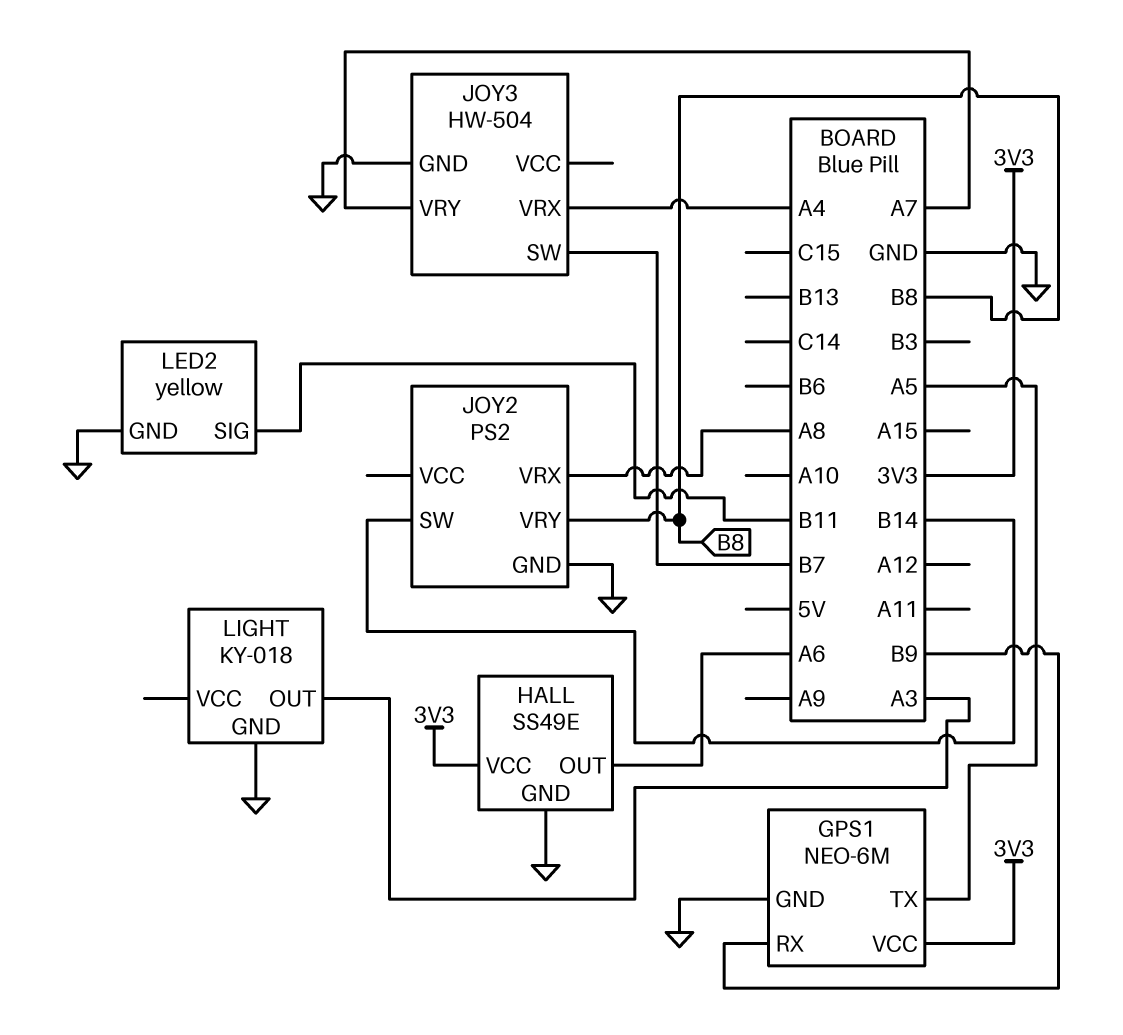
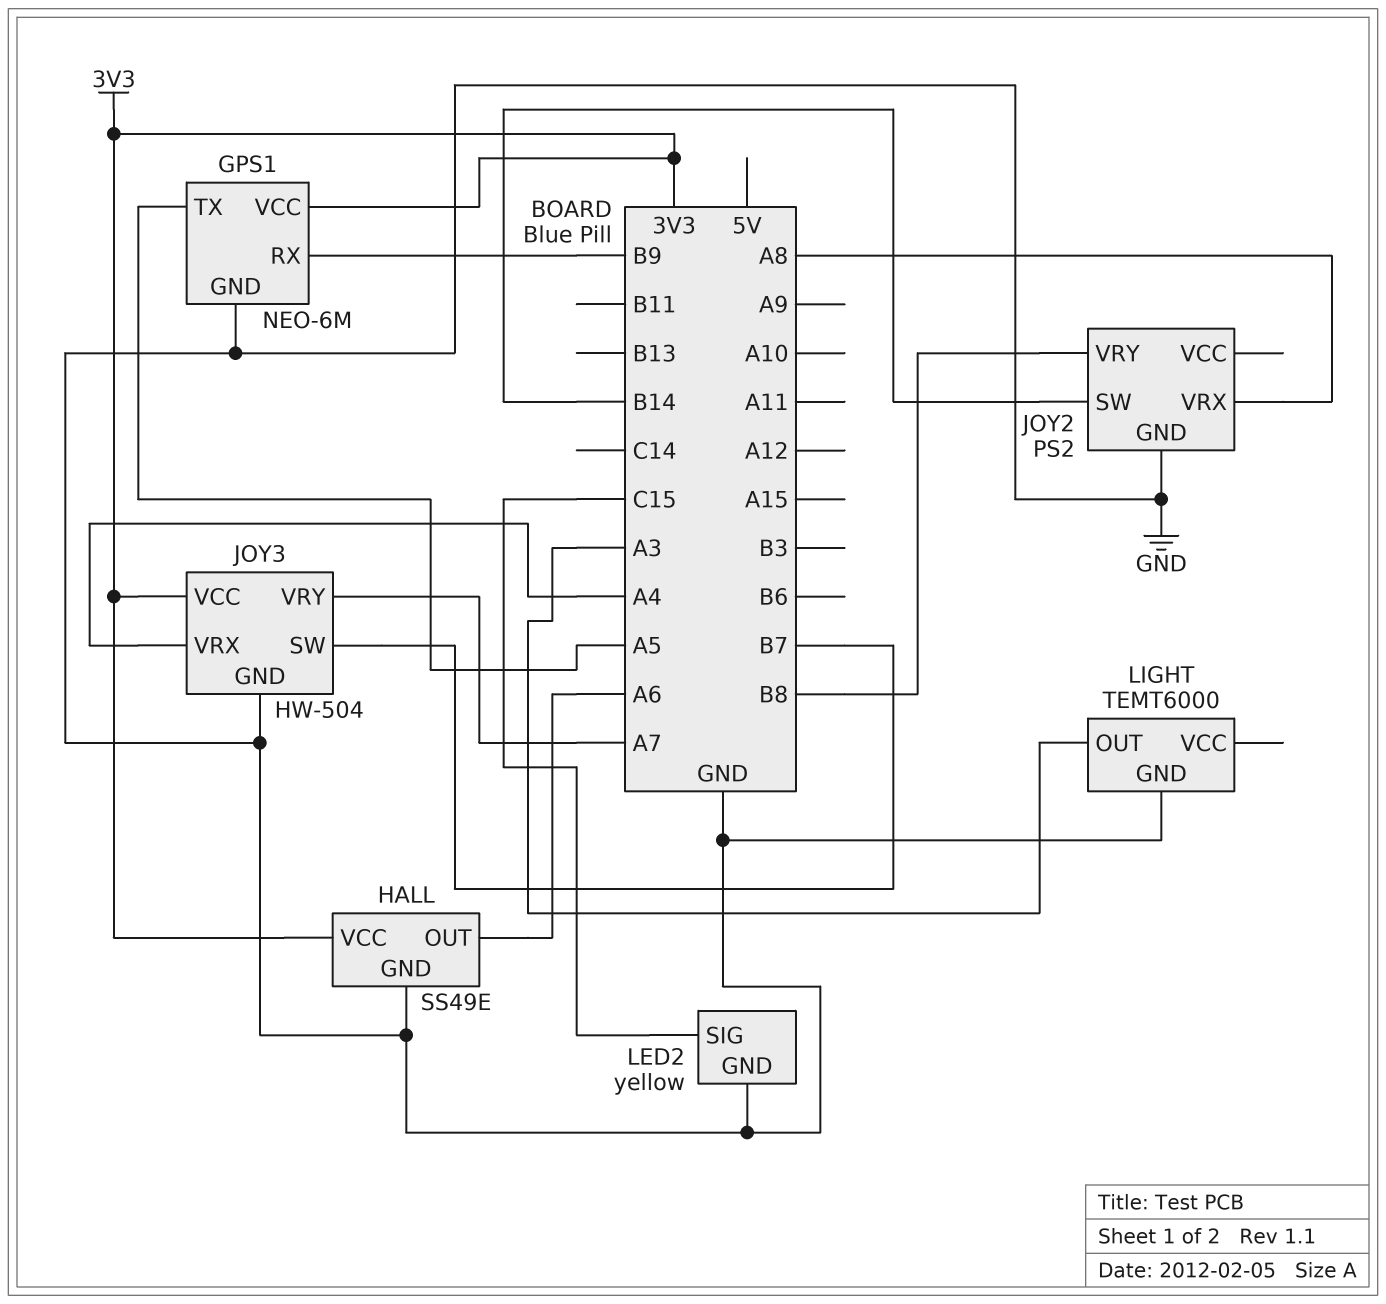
JOY3 pin VCC: none -> 3V3
LED2 pin SIG: B11 -> C15
LIGHT: KY-018 -> TEMT6000

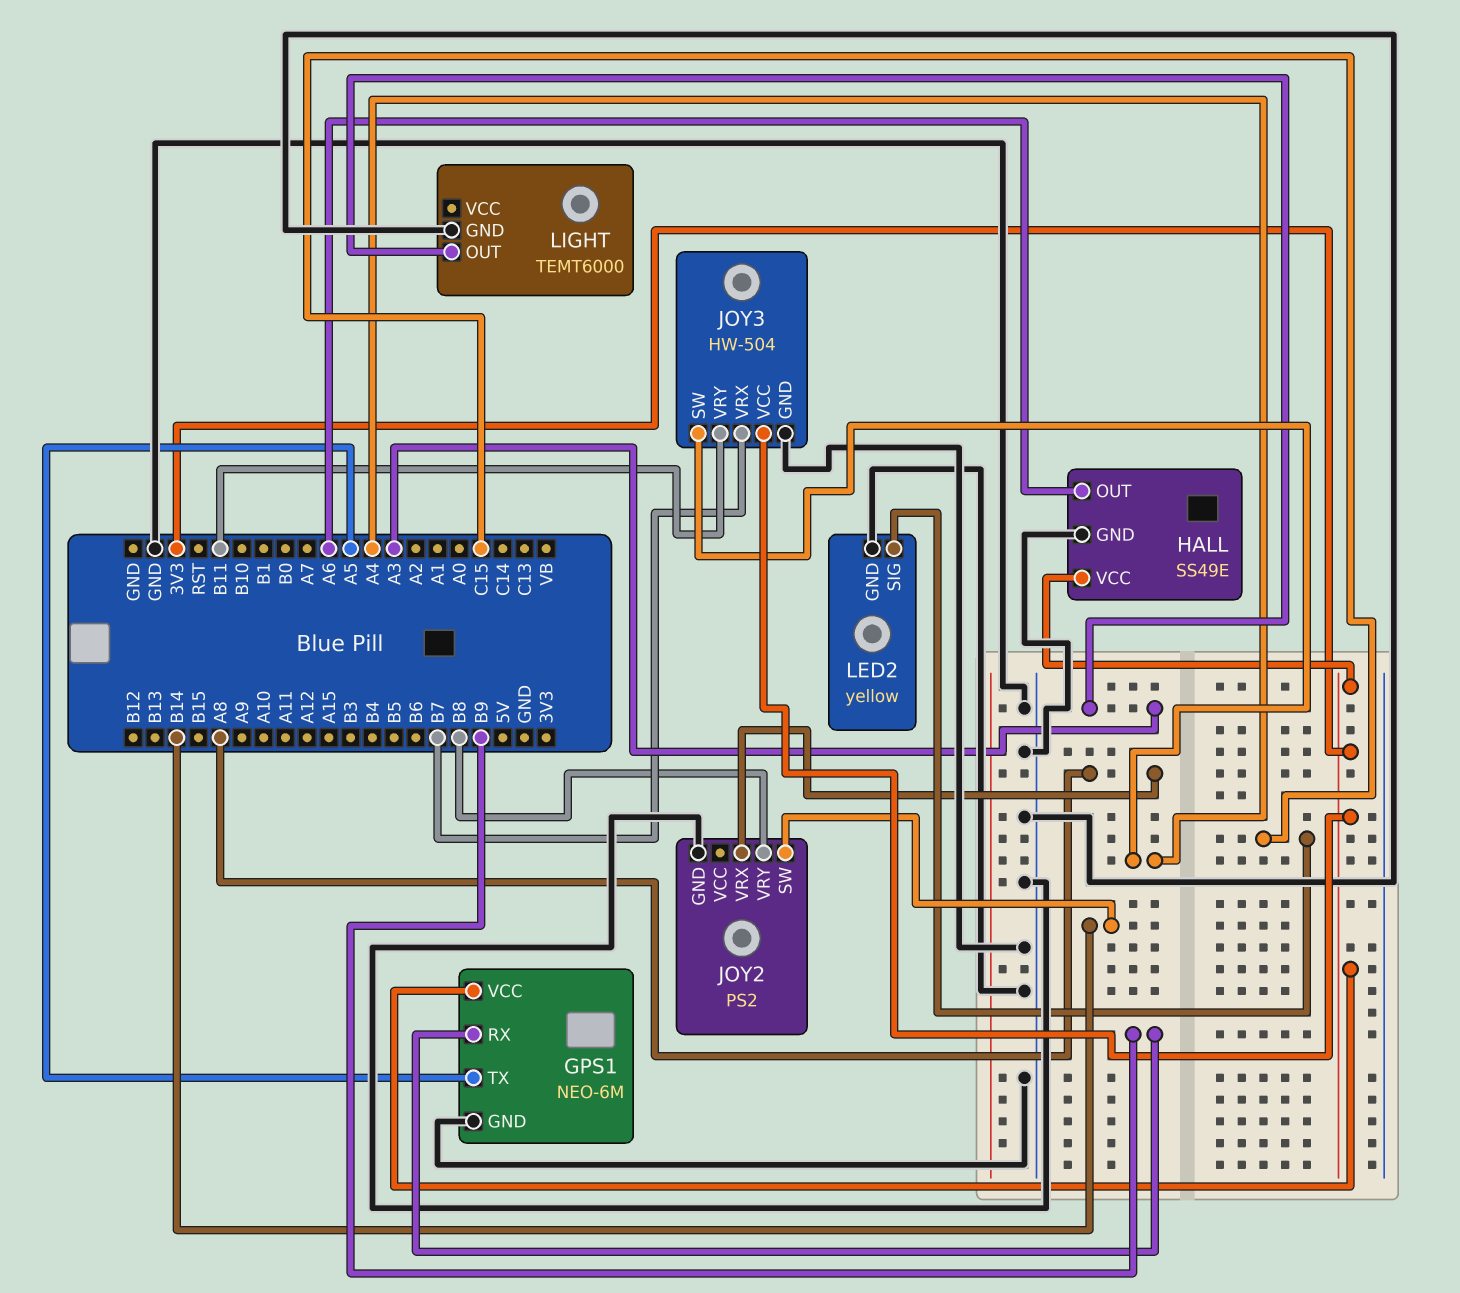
JOY3 pin SW: B7 -> A4
JOY3 pin VRX: A4 -> B7
JOY3 pin VRY: A7 -> B11

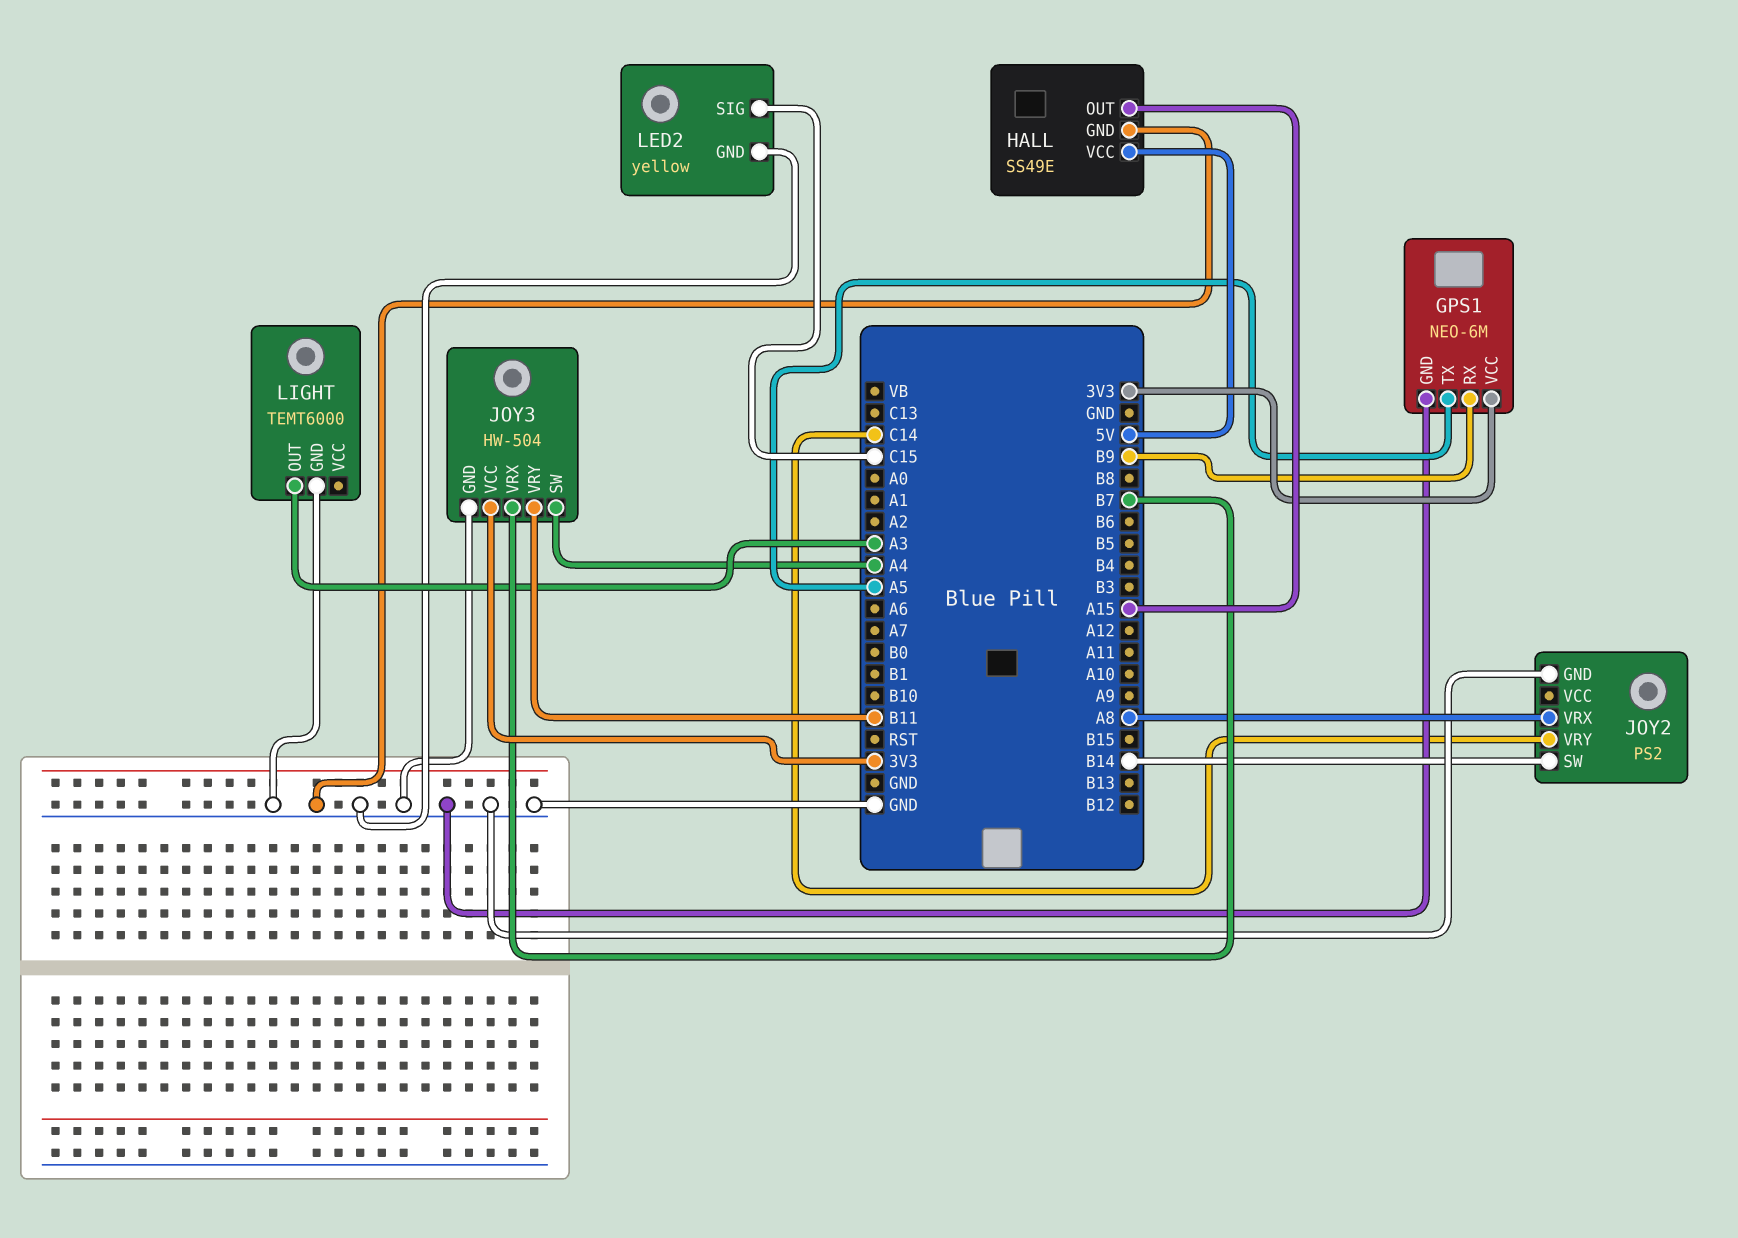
HALL pin OUT: A6 -> A15
HALL pin VCC: 3V3 -> 5V
JOY2 pin VRY: B8 -> C14

